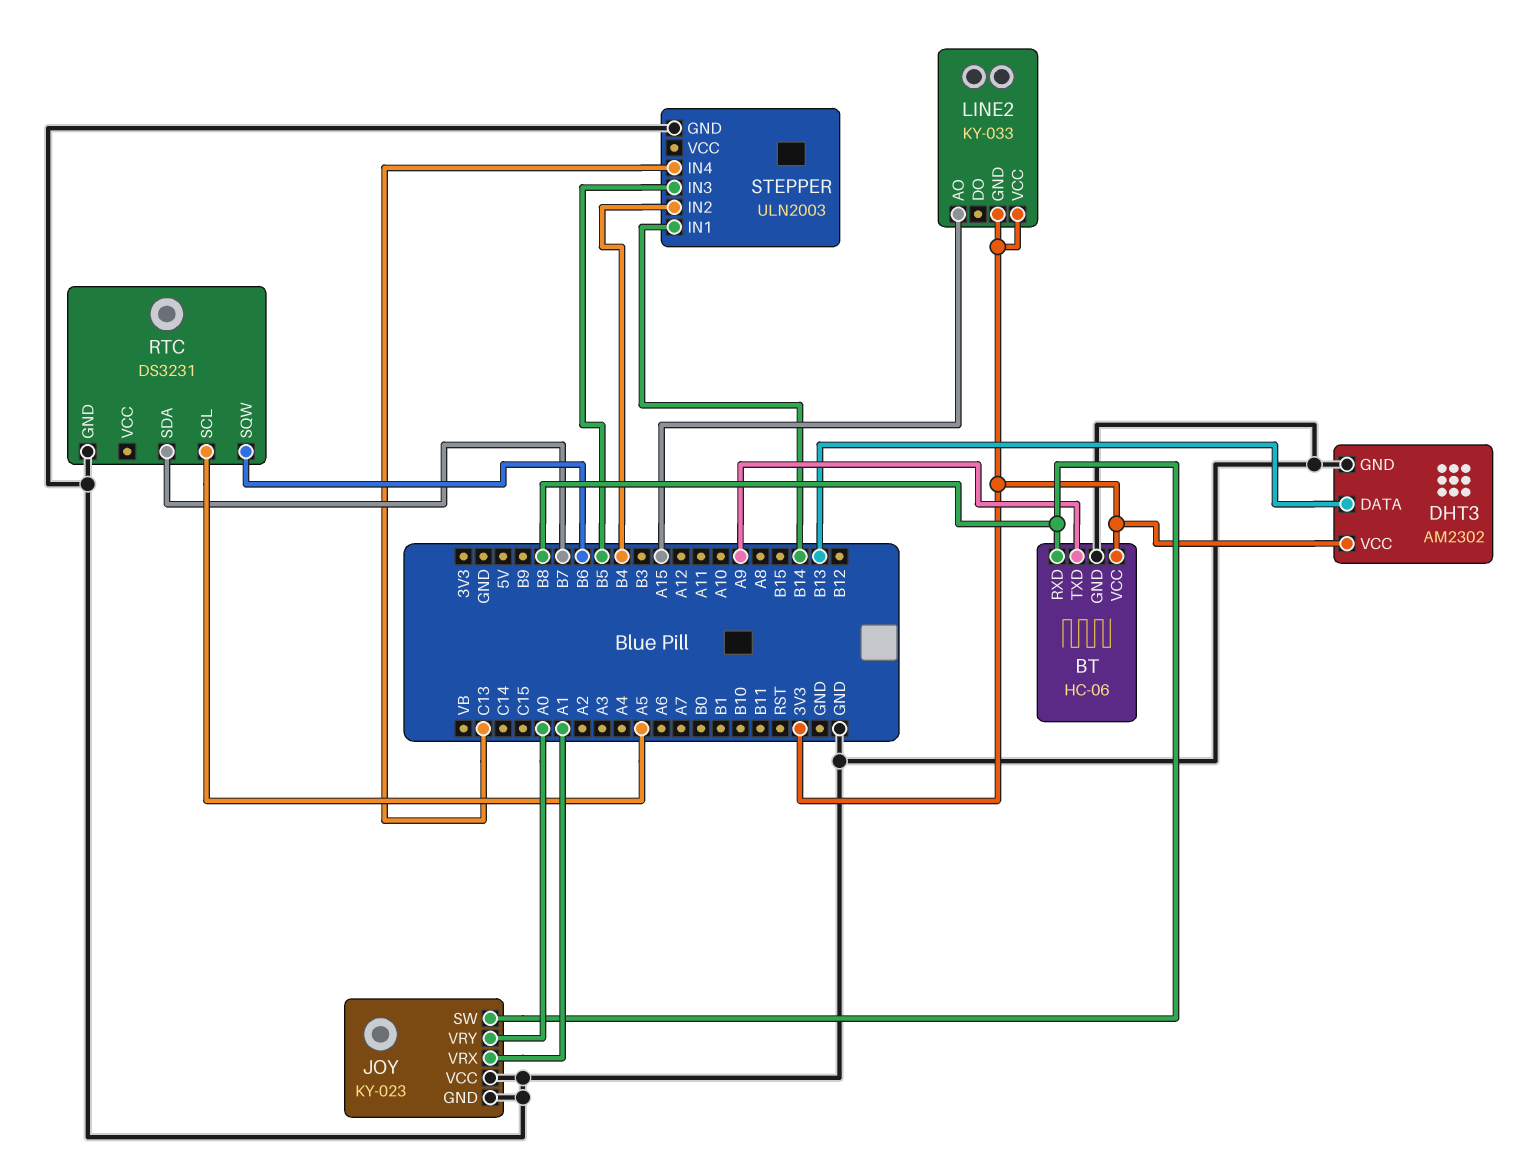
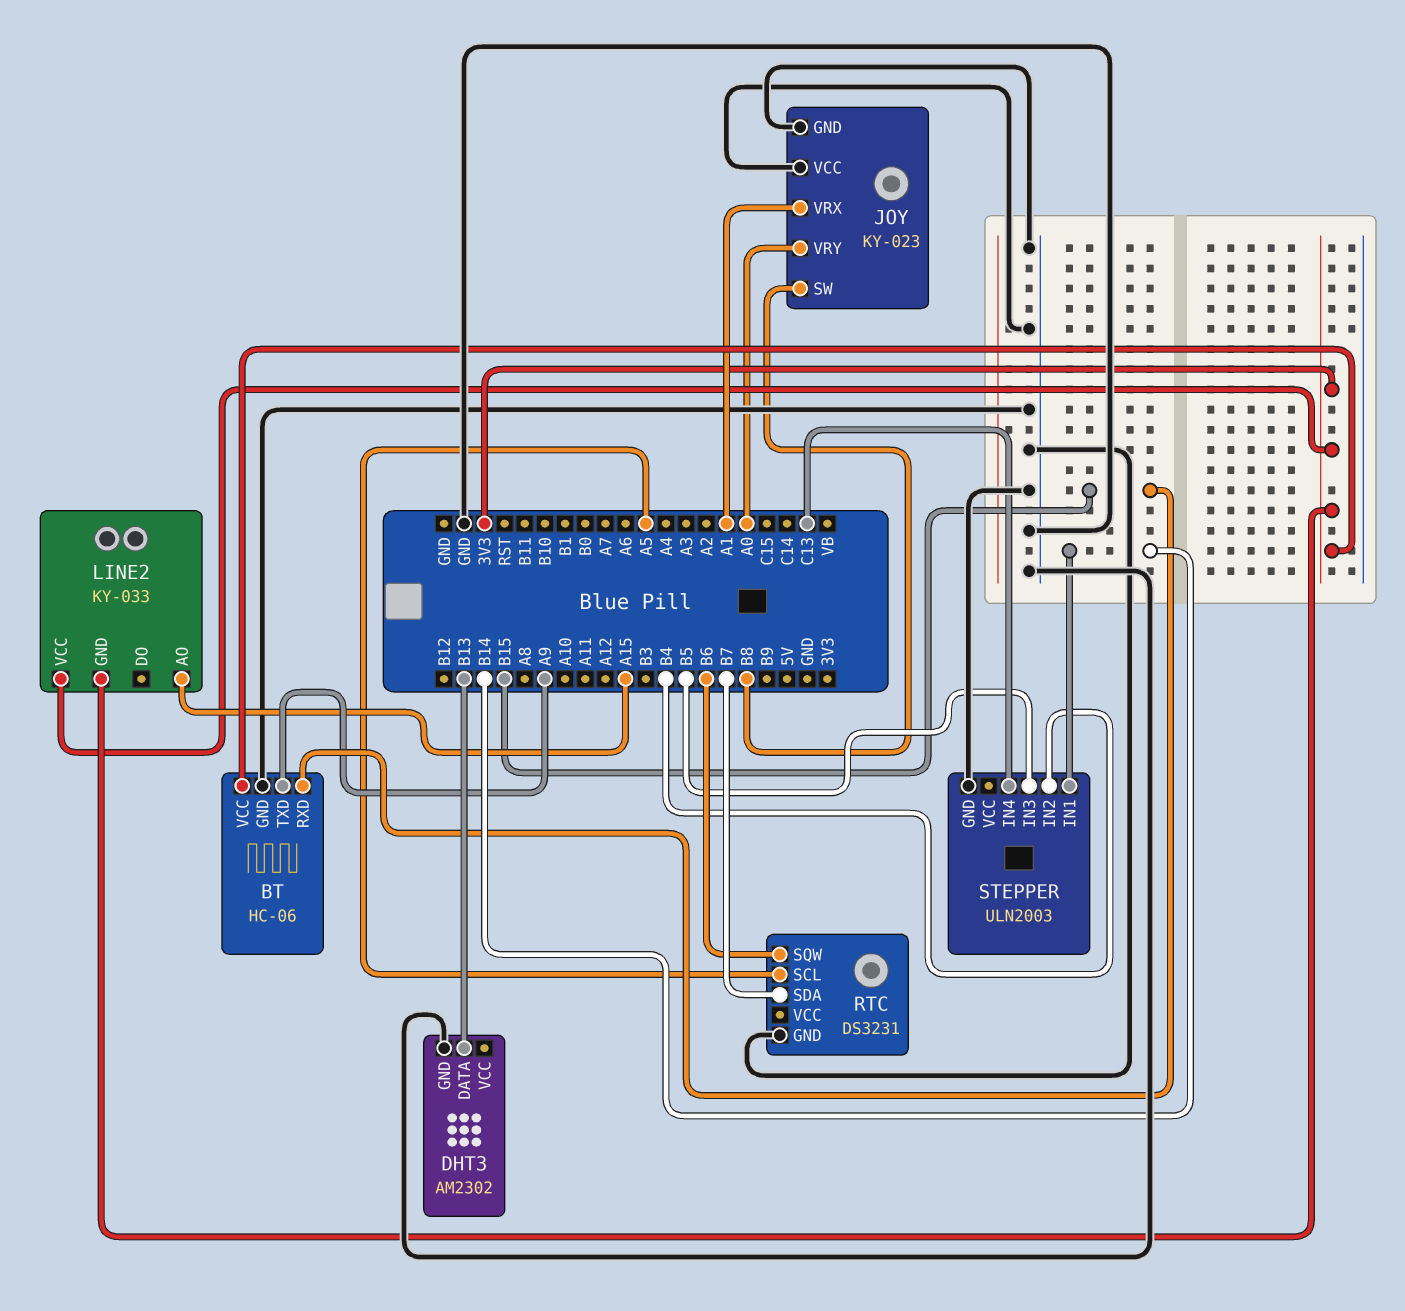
BT pin RXD: B8 -> B15
DHT3 pin VCC: 3V3 -> none

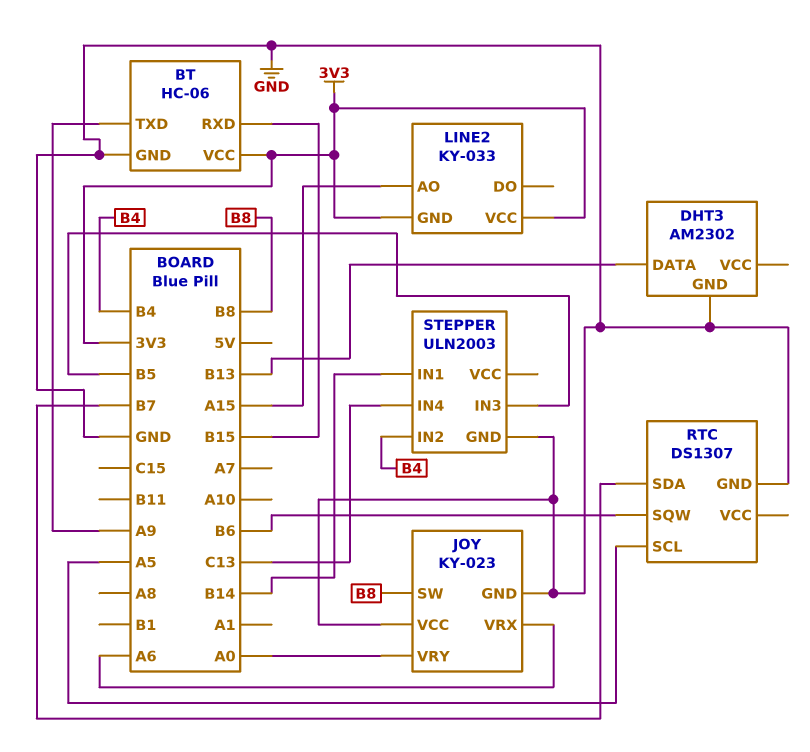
JOY pin VRX: A1 -> A6
RTC: DS3231 -> DS1307

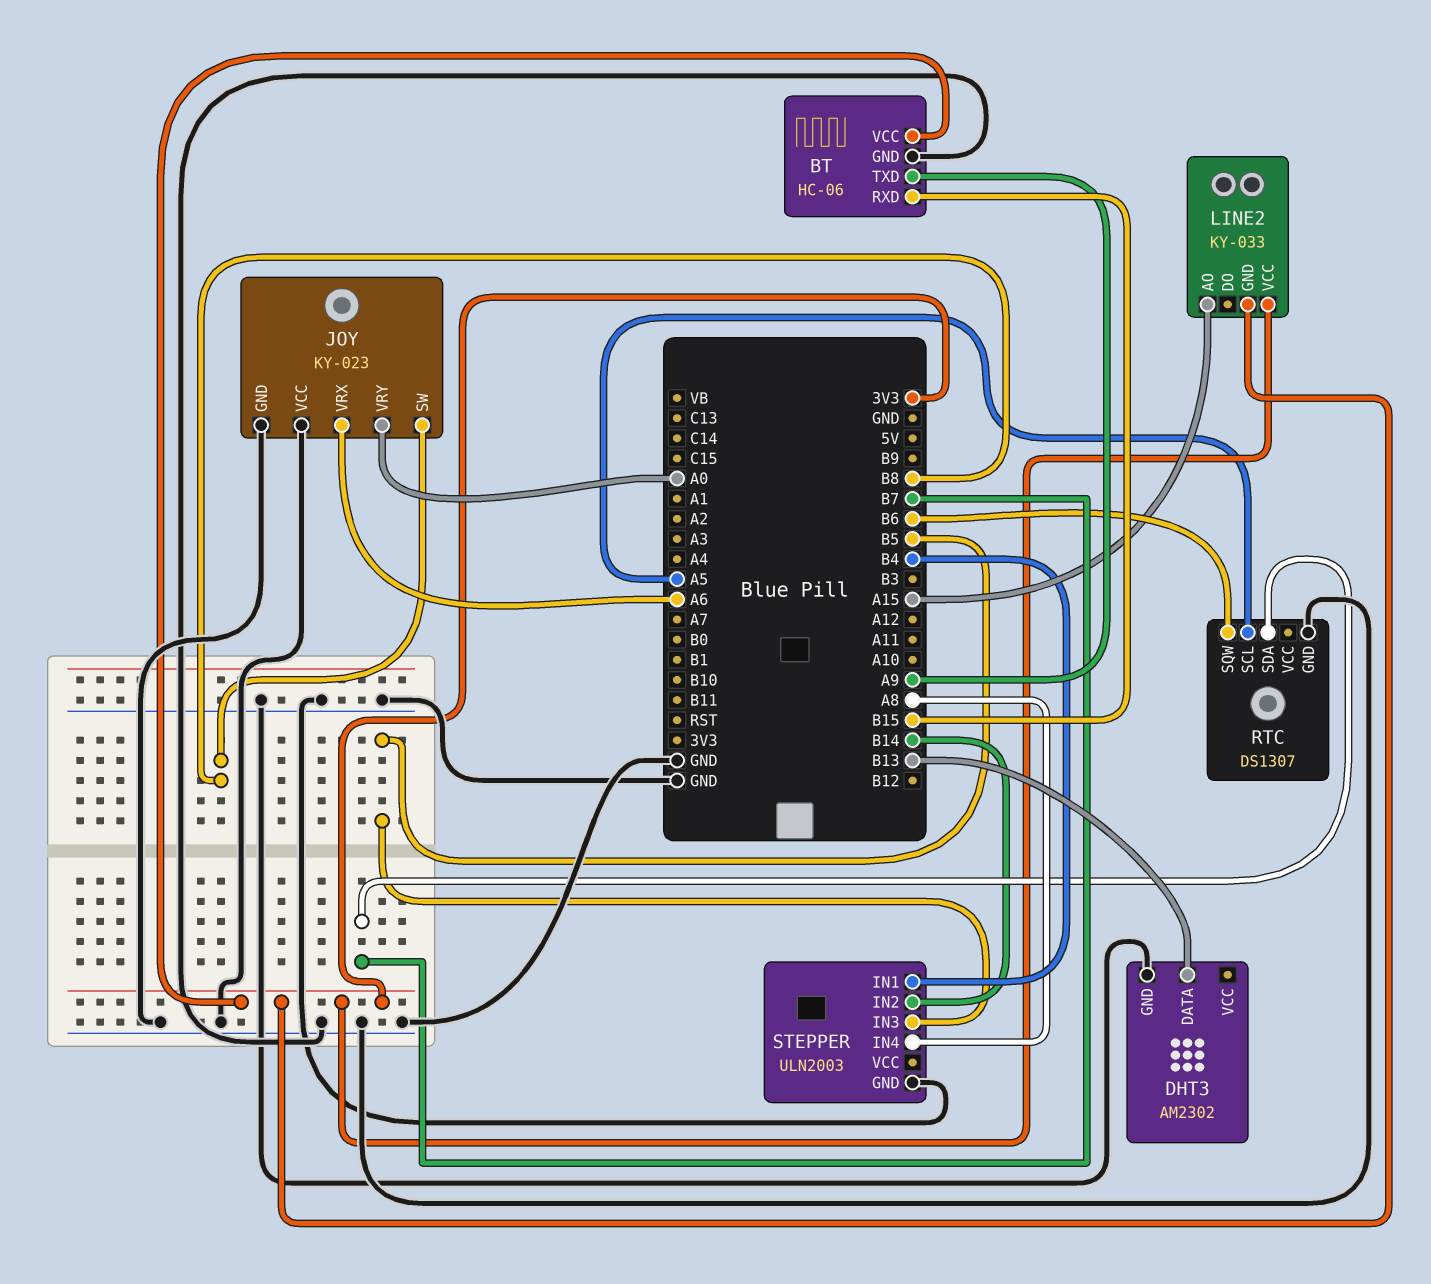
STEPPER pin IN1: B14 -> B4
STEPPER pin IN2: B4 -> B14
STEPPER pin IN4: C13 -> A8

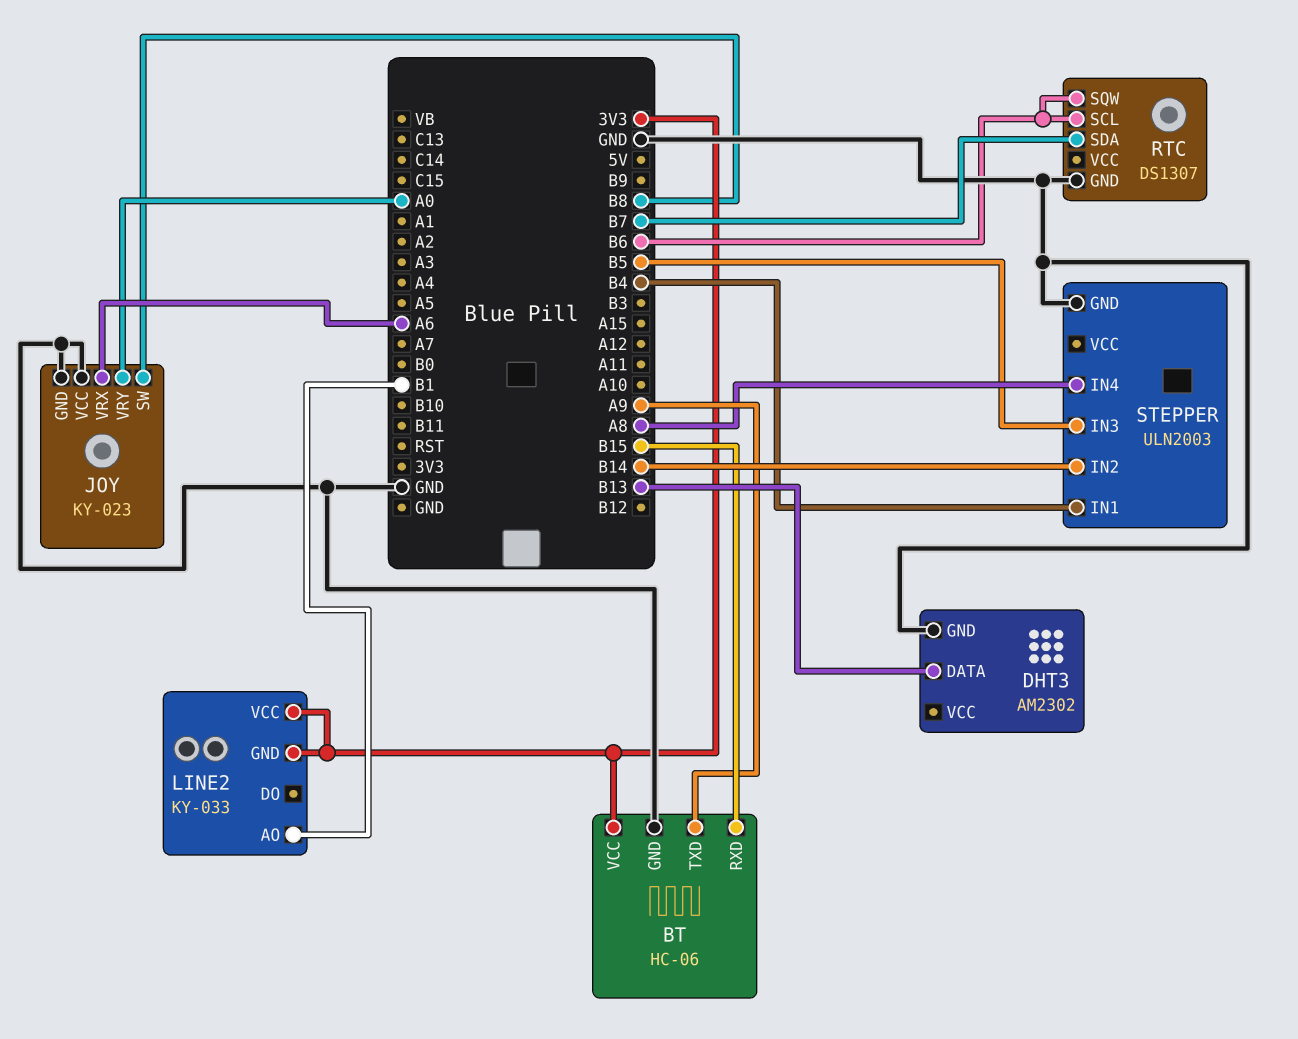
LINE2 pin AO: A15 -> B1
RTC pin SCL: A5 -> B6

